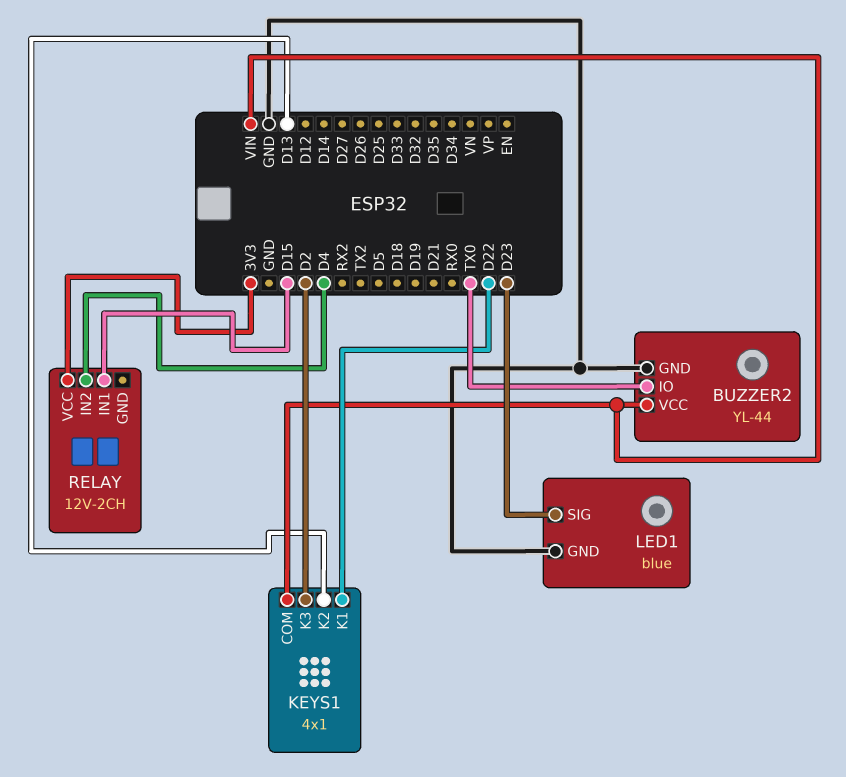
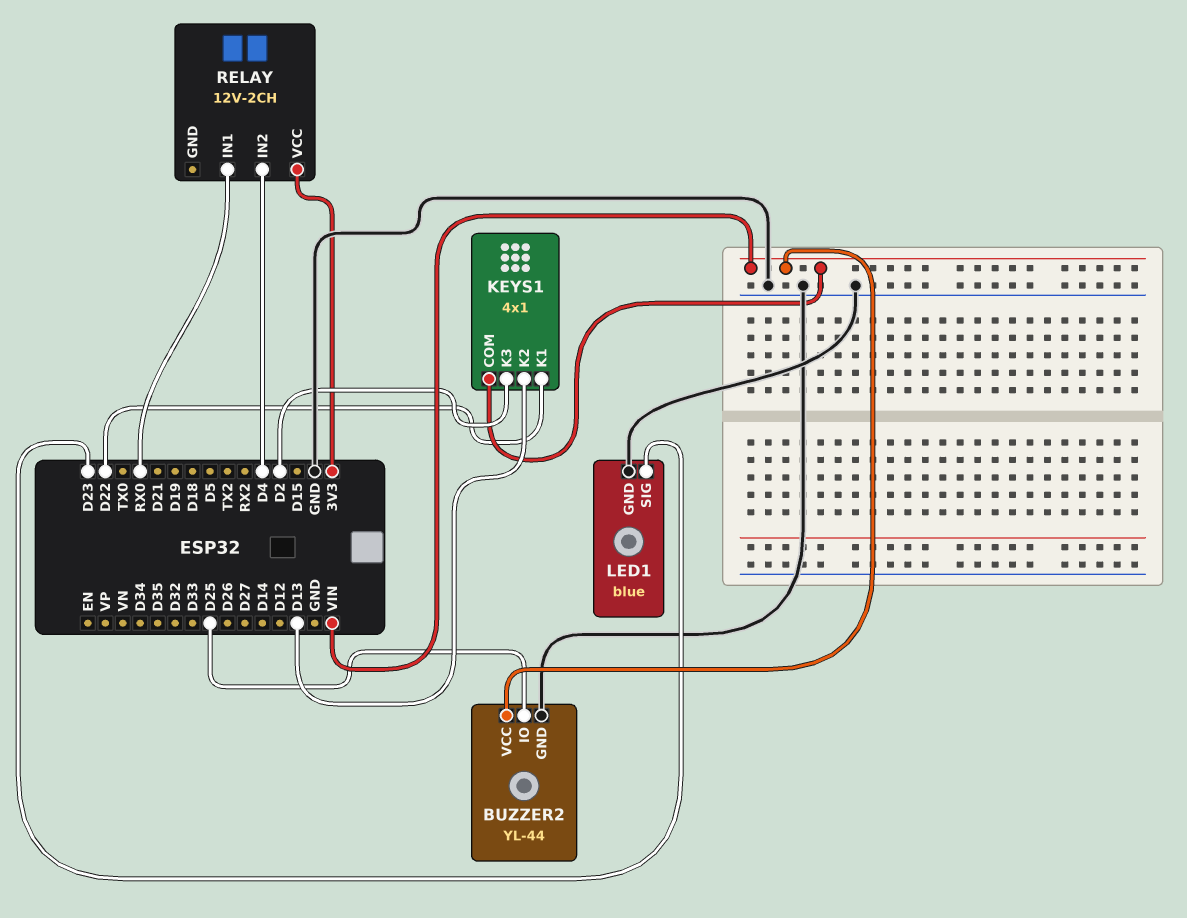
BUZZER2 pin IO: TX0 -> D25
RELAY pin IN1: D15 -> RX0

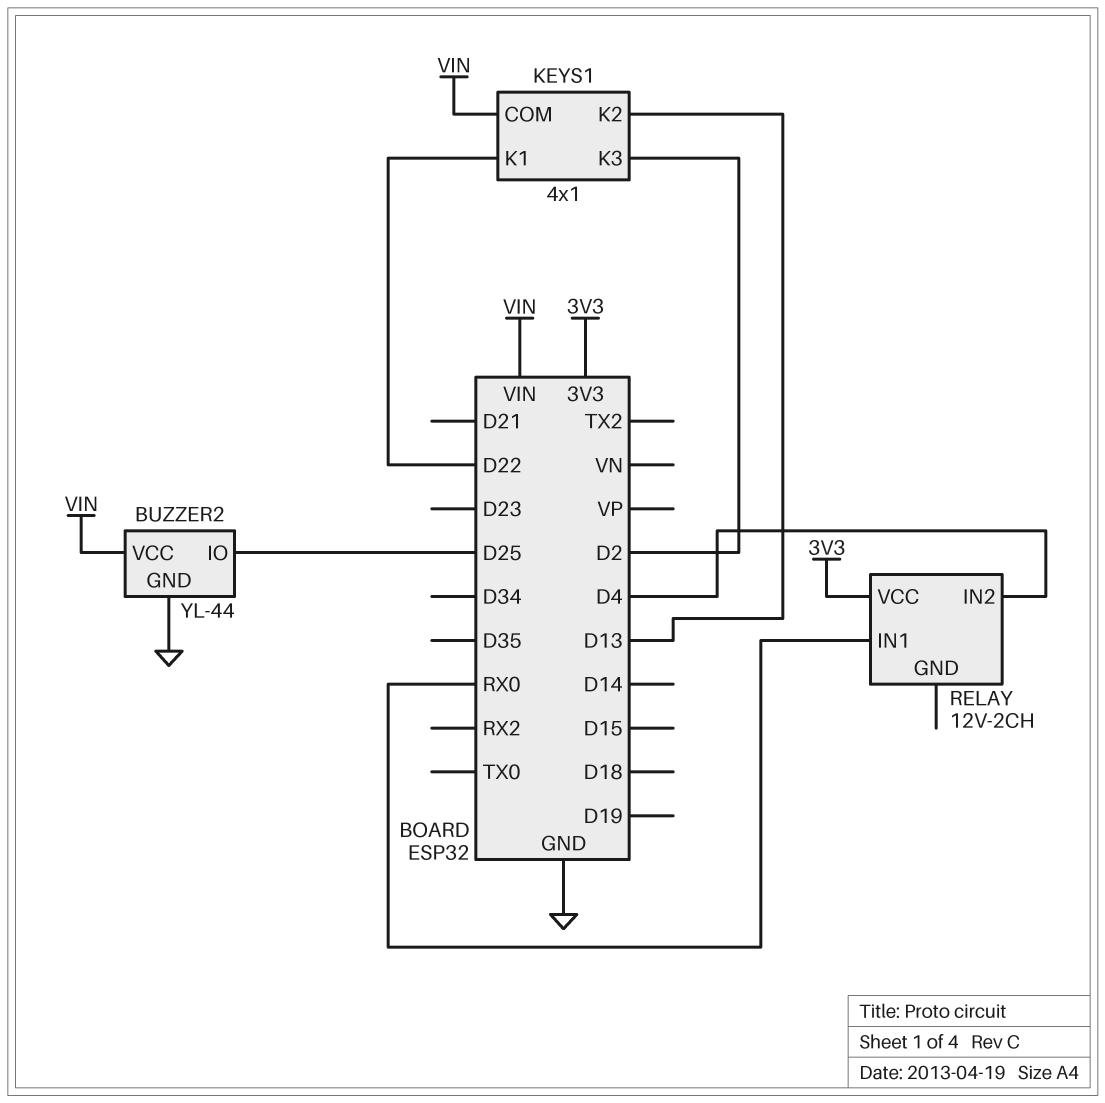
LED1: blue -> none
LED1 pin GND: GND -> none
LED1 pin SIG: D23 -> none

